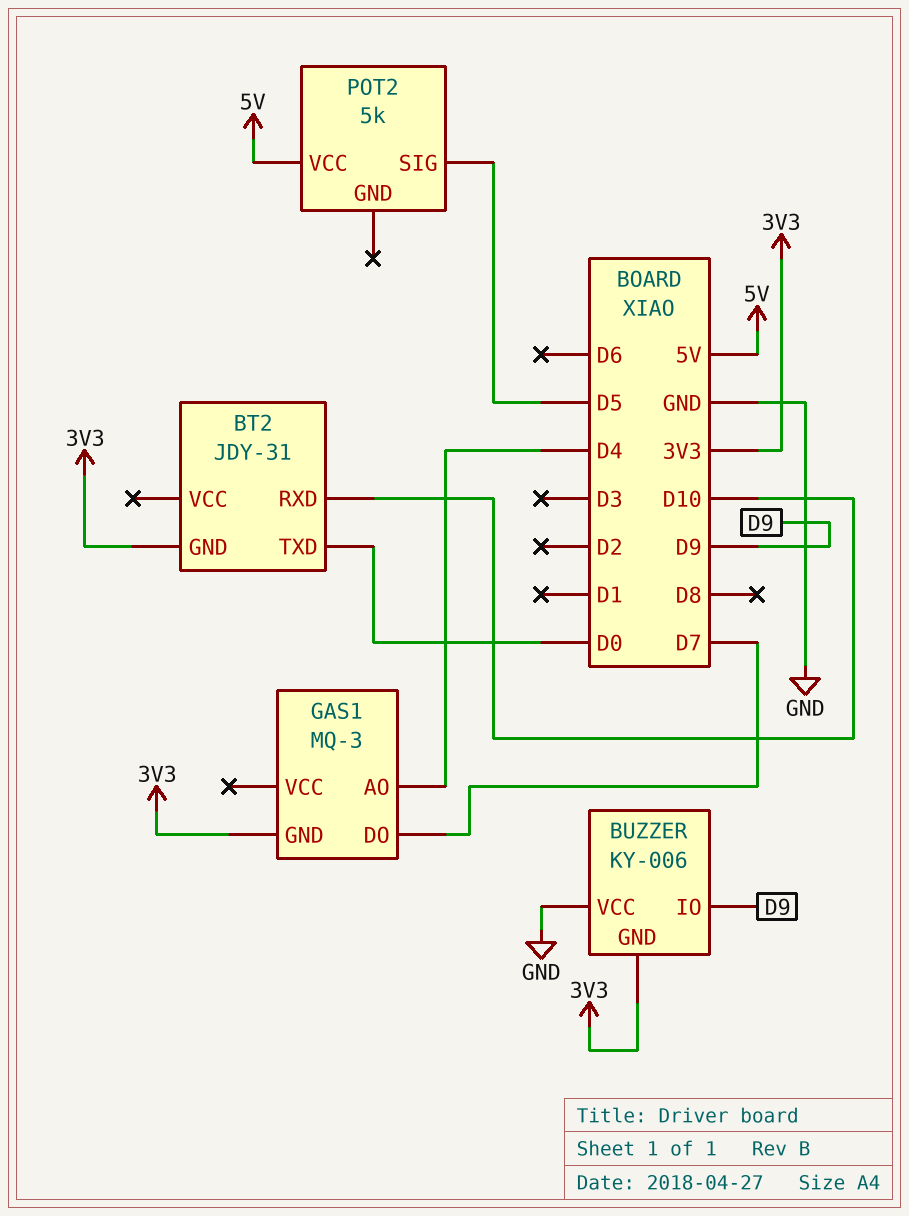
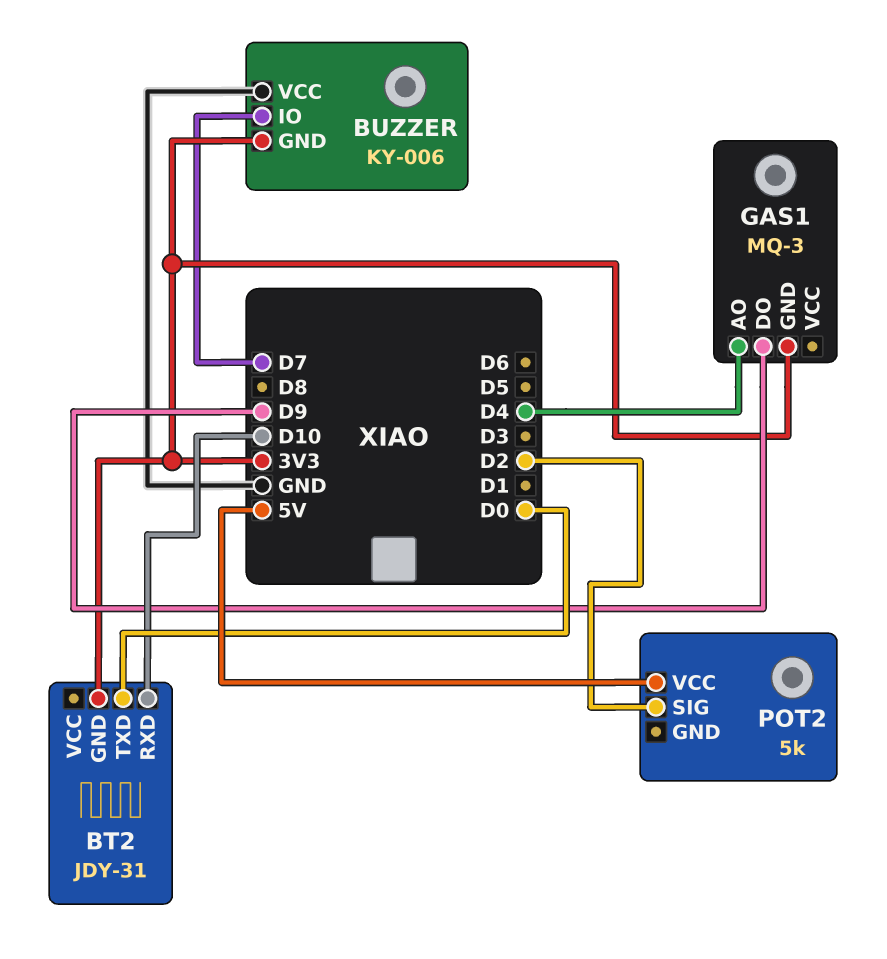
BUZZER pin IO: D9 -> D7
GAS1 pin DO: D7 -> D9
POT2 pin SIG: D5 -> D2

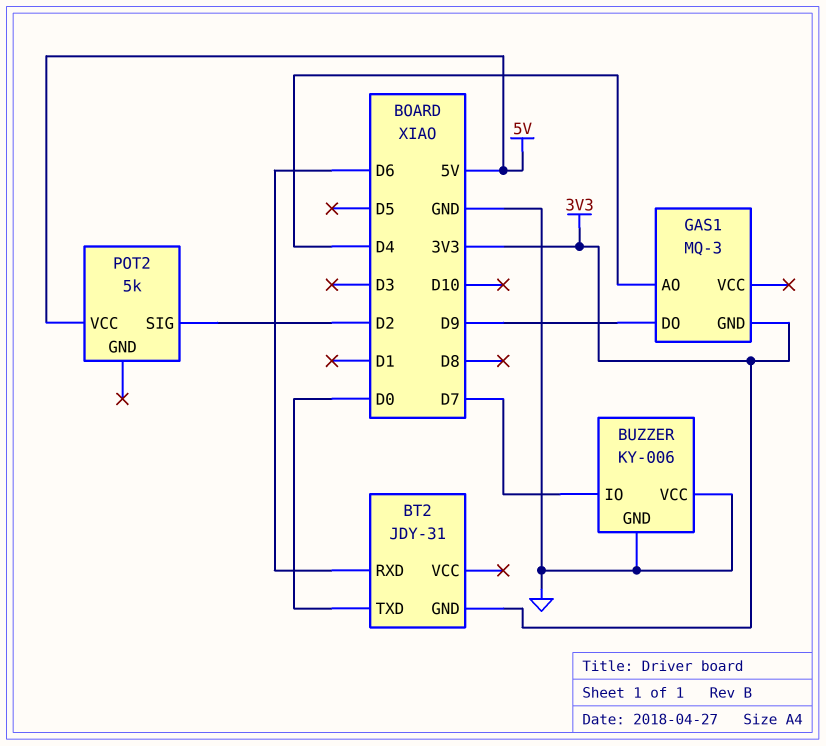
BT2 pin RXD: D10 -> D6
BUZZER pin GND: 3V3 -> GND

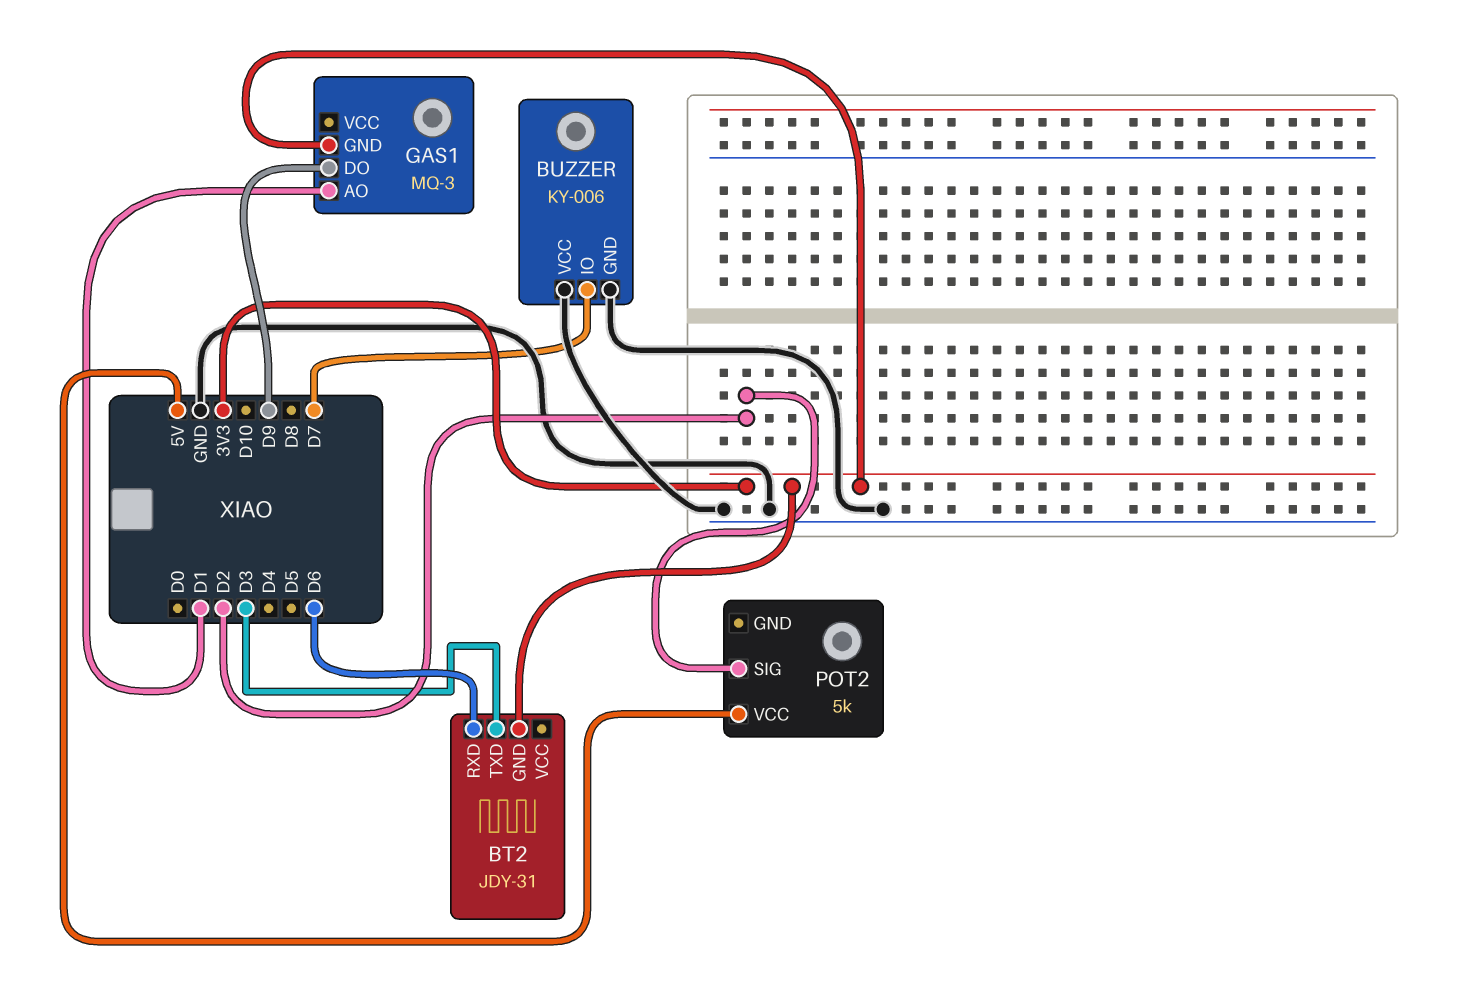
BT2 pin TXD: D0 -> D3
GAS1 pin AO: D4 -> D1

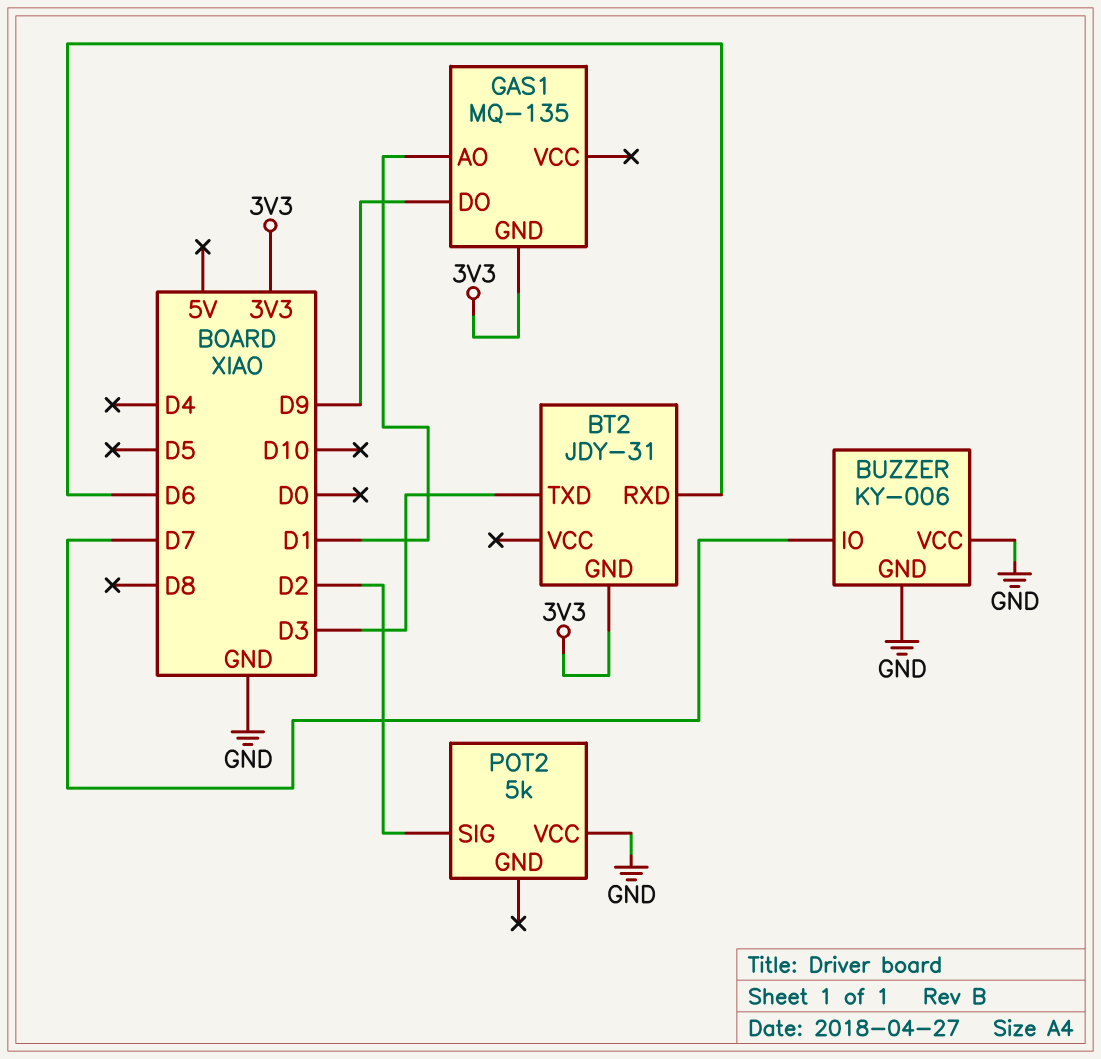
GAS1: MQ-3 -> MQ-135
POT2 pin VCC: 5V -> GND

